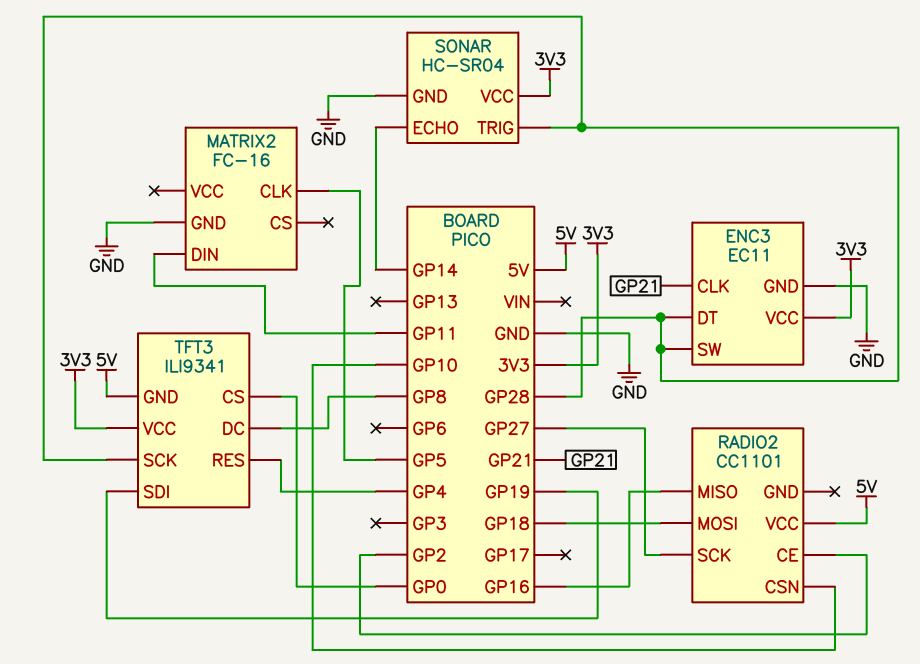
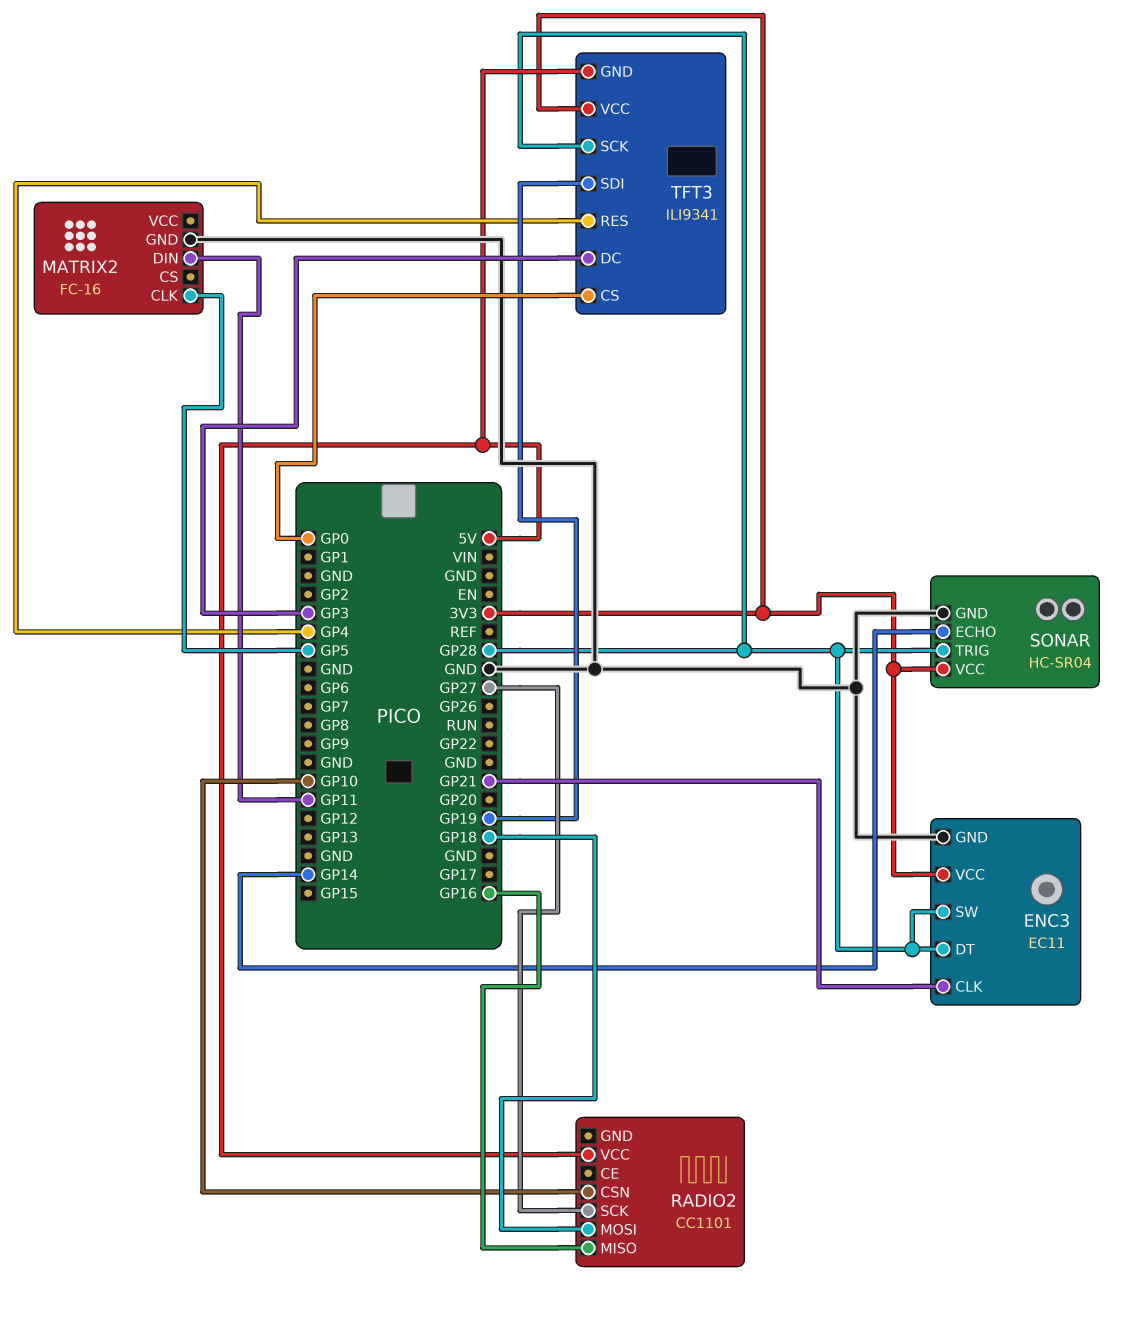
RADIO2 pin CE: GP2 -> none
TFT3 pin DC: GP8 -> GP3

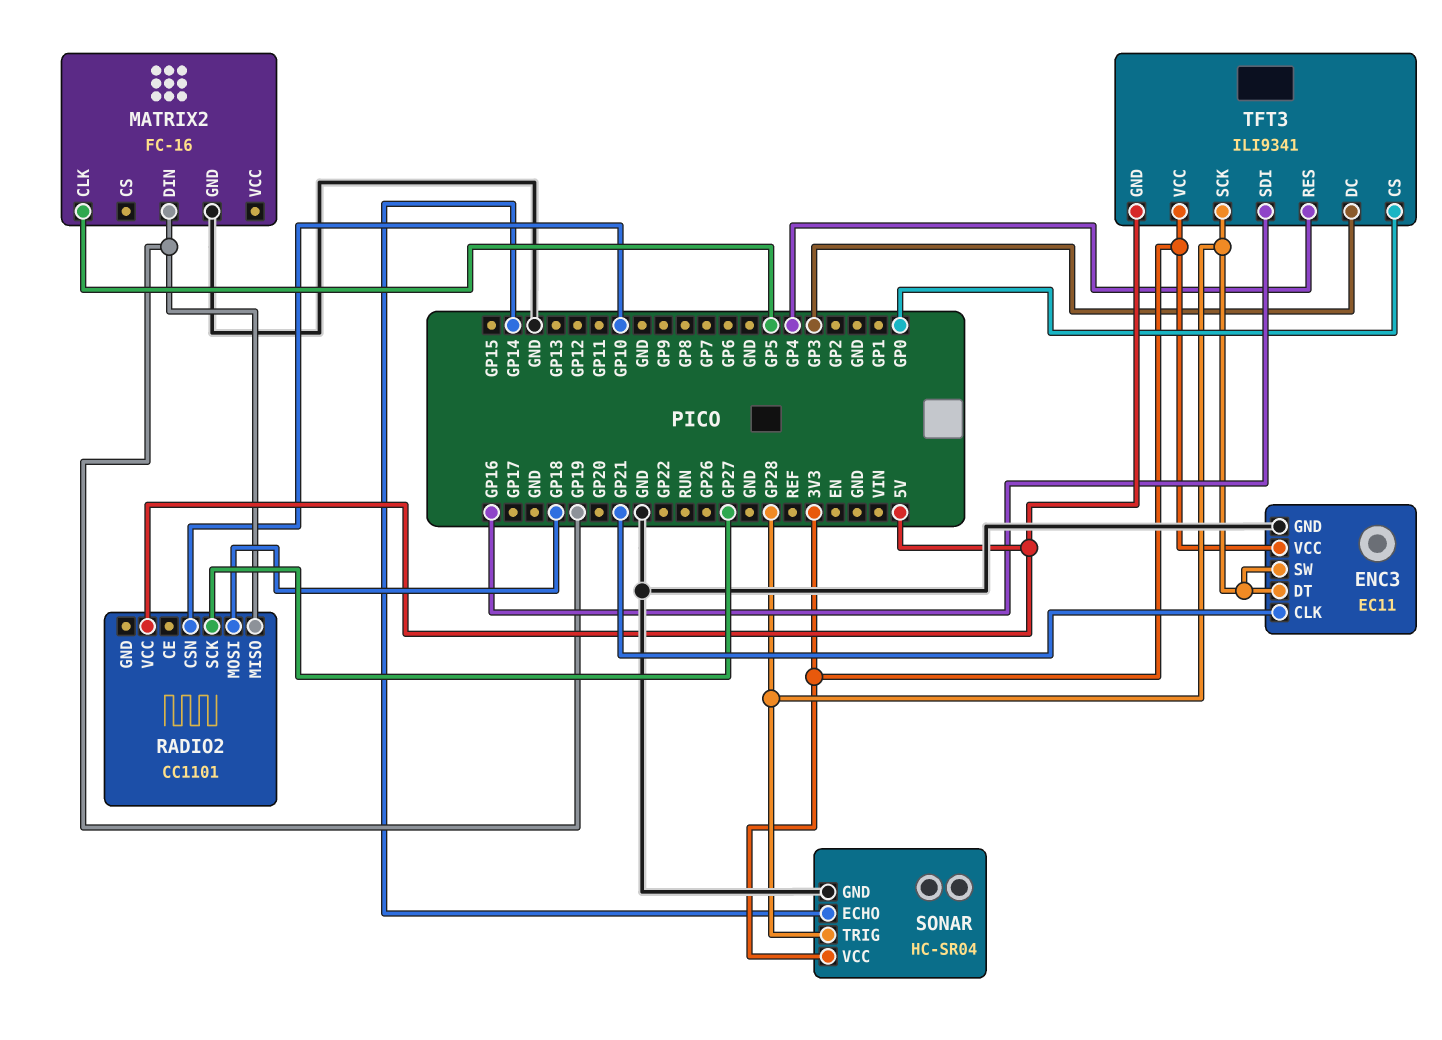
MATRIX2 pin DIN: GP11 -> GP19
RADIO2 pin MISO: GP16 -> GP19
TFT3 pin SDI: GP19 -> GP16

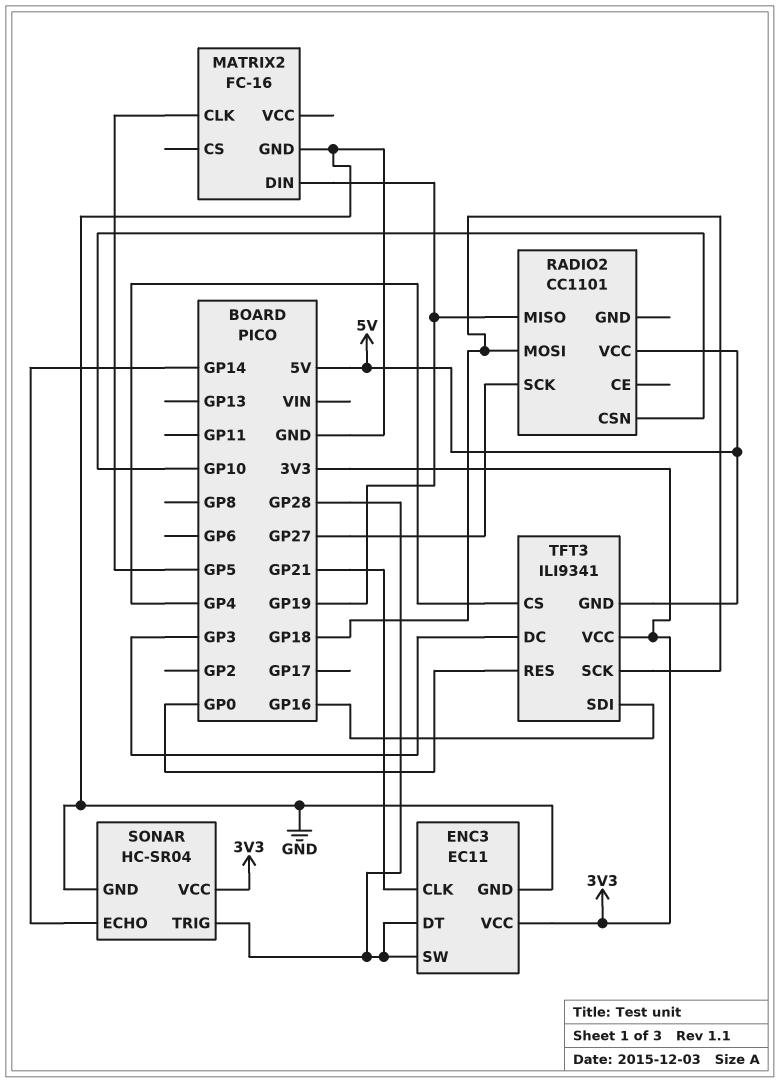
TFT3 pin CS: GP0 -> GP4
TFT3 pin RES: GP4 -> GP0
TFT3 pin SCK: GP28 -> GP18

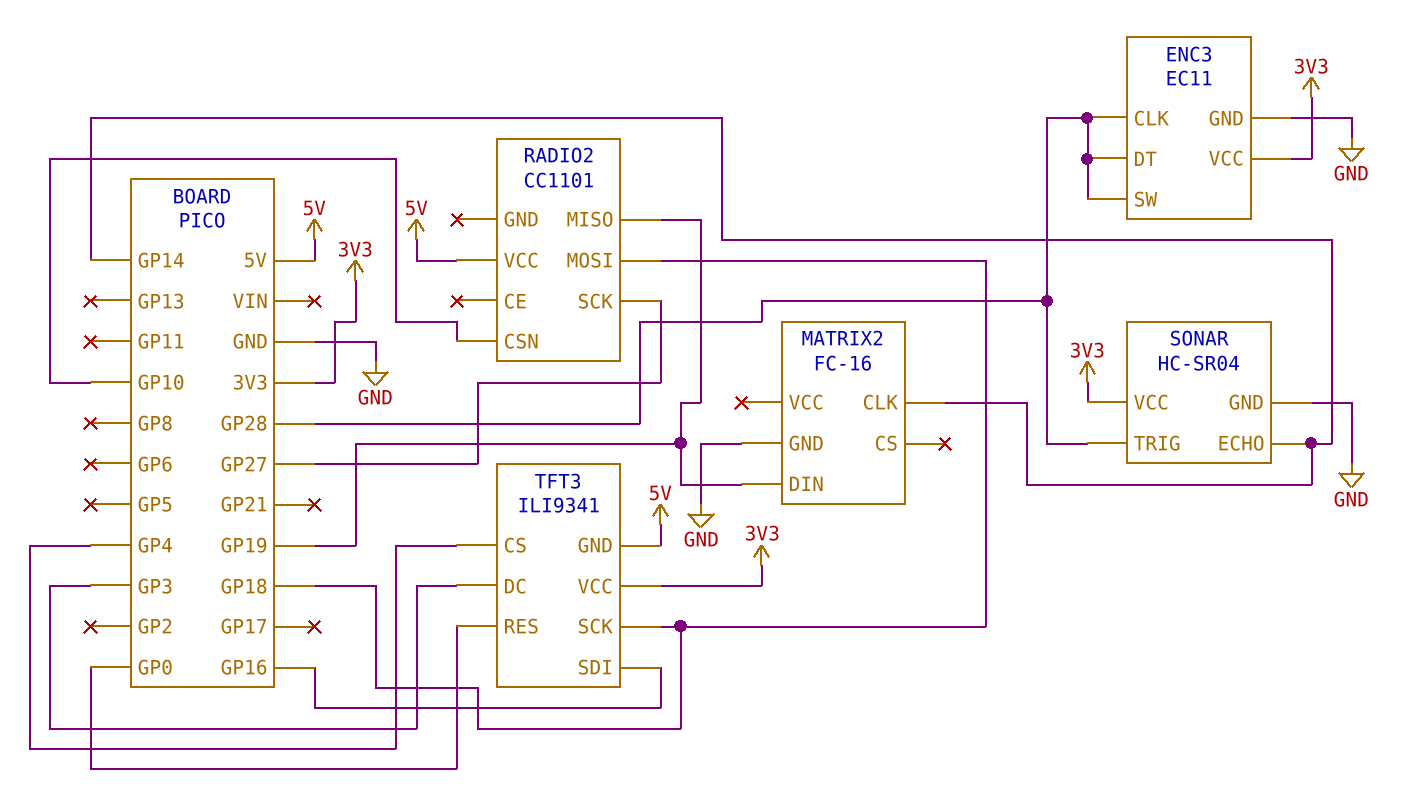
ENC3 pin CLK: GP21 -> GP28
MATRIX2 pin CLK: GP5 -> GP14

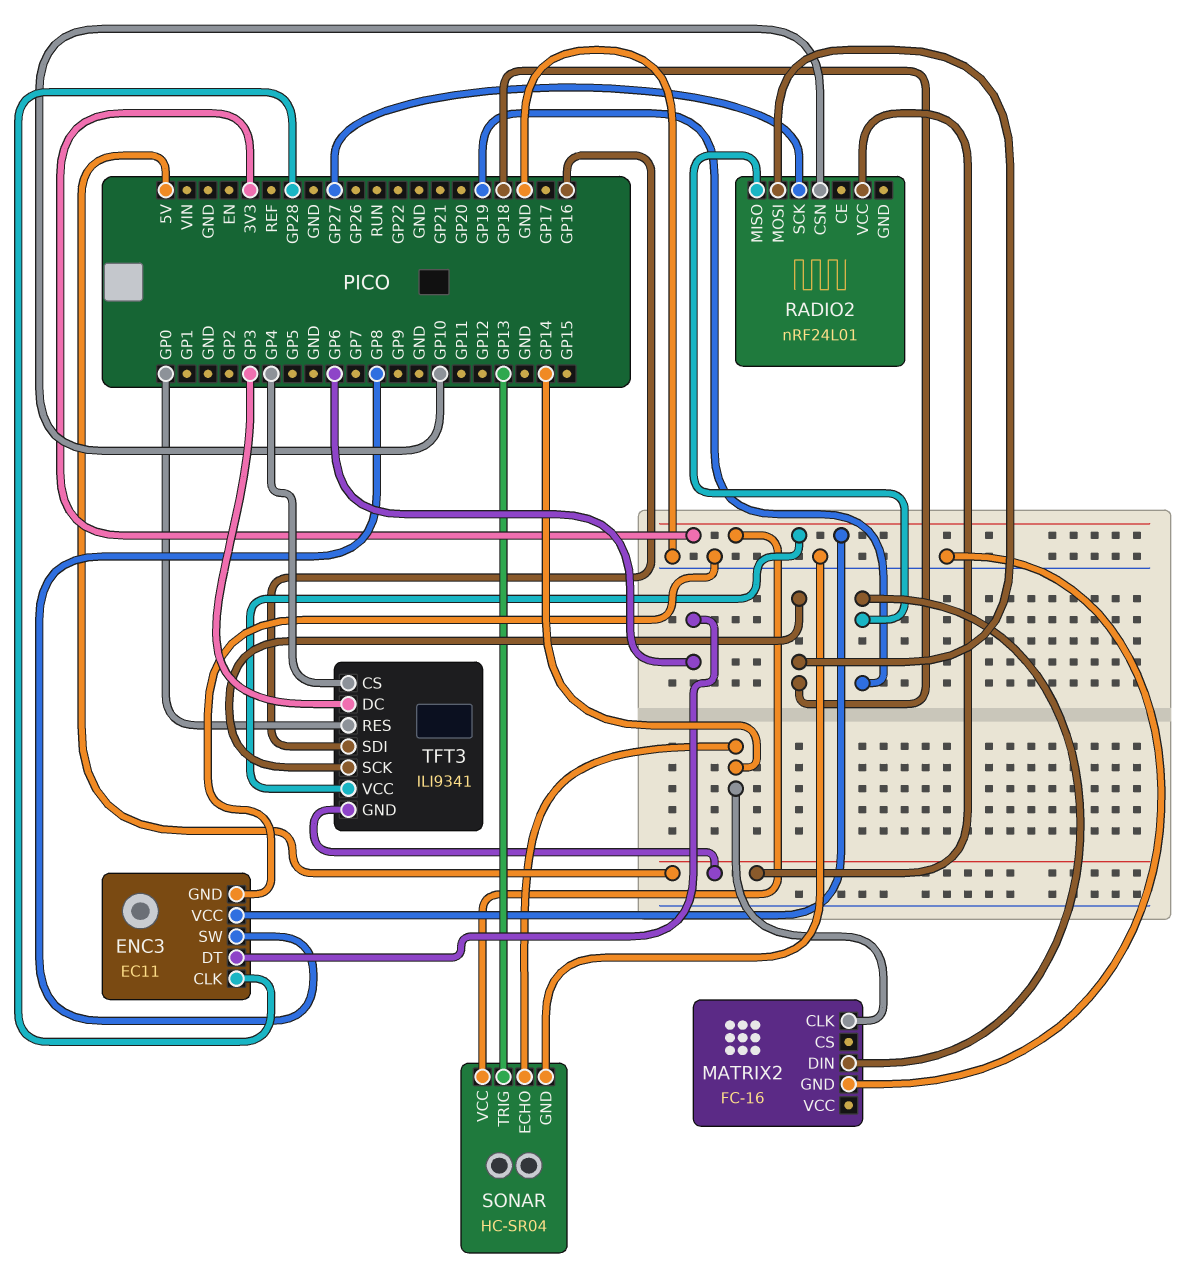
ENC3 pin DT: GP28 -> GP6
ENC3 pin SW: GP28 -> GP8
RADIO2: CC1101 -> nRF24L01
SONAR pin TRIG: GP28 -> GP13

